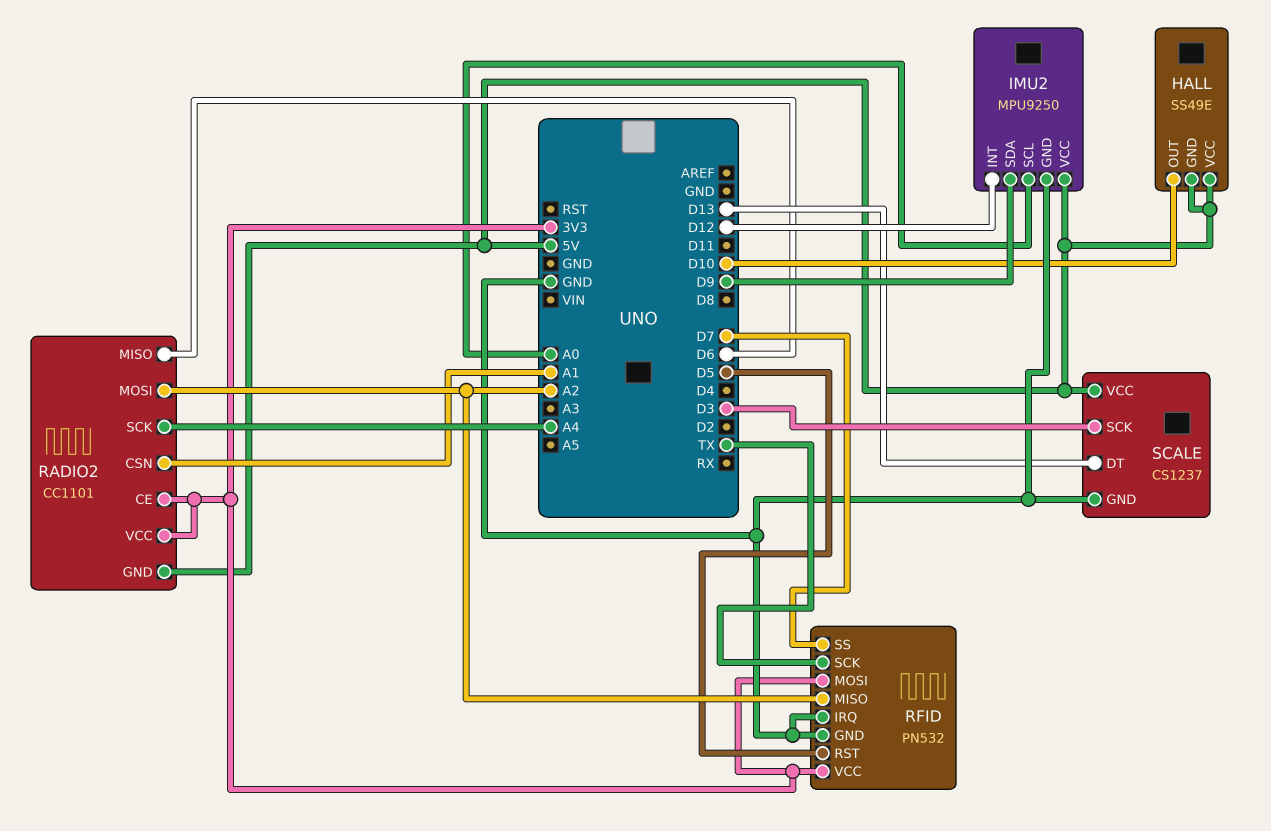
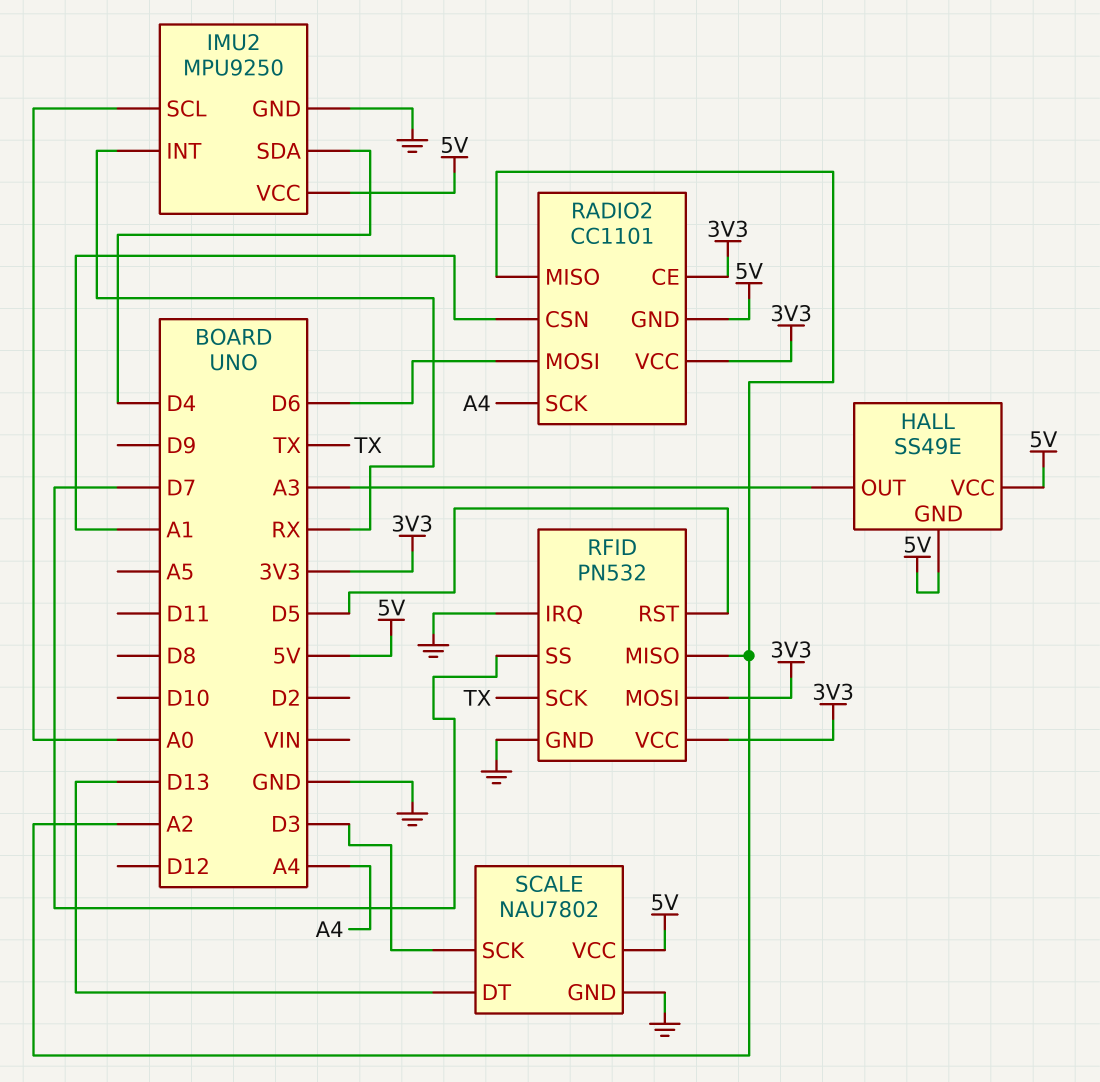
HALL pin OUT: D10 -> A3
IMU2 pin INT: D12 -> RX
IMU2 pin SDA: D9 -> D4
RADIO2 pin MISO: D6 -> A2
RADIO2 pin MOSI: A2 -> D6
SCALE: CS1237 -> NAU7802

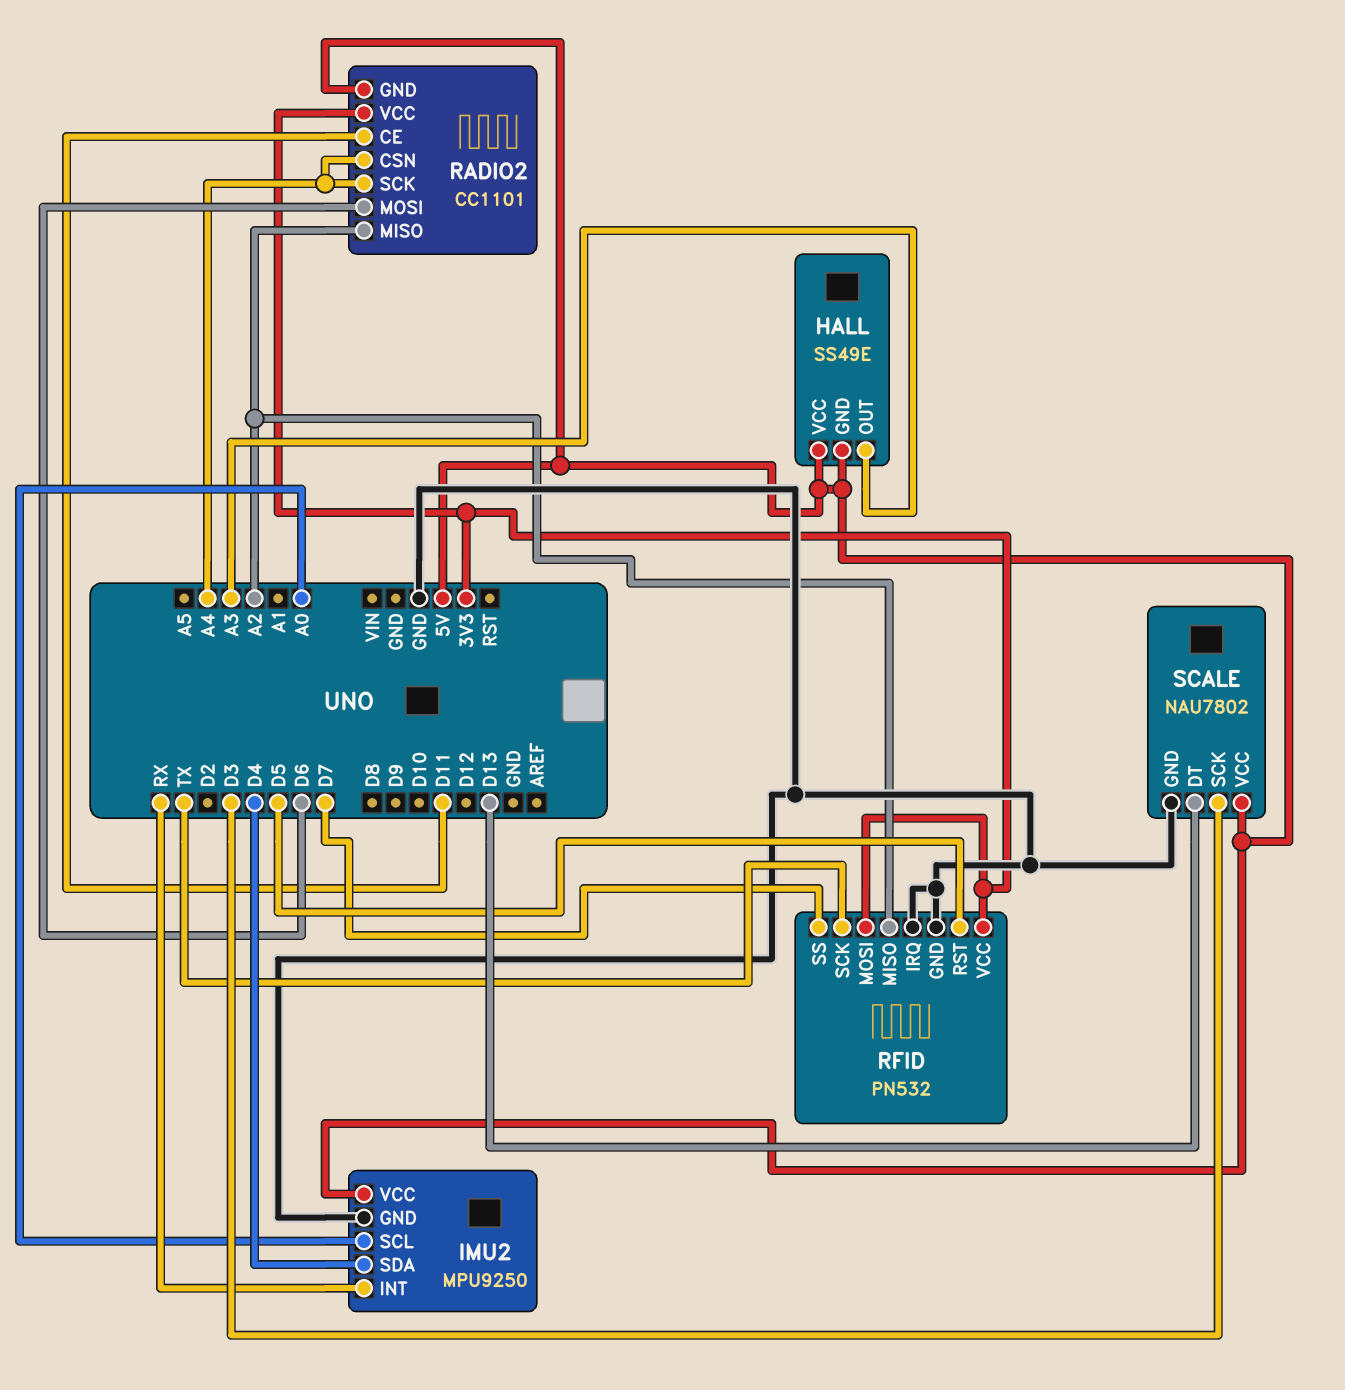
RADIO2 pin CE: 3V3 -> D11
RADIO2 pin CSN: A1 -> A4

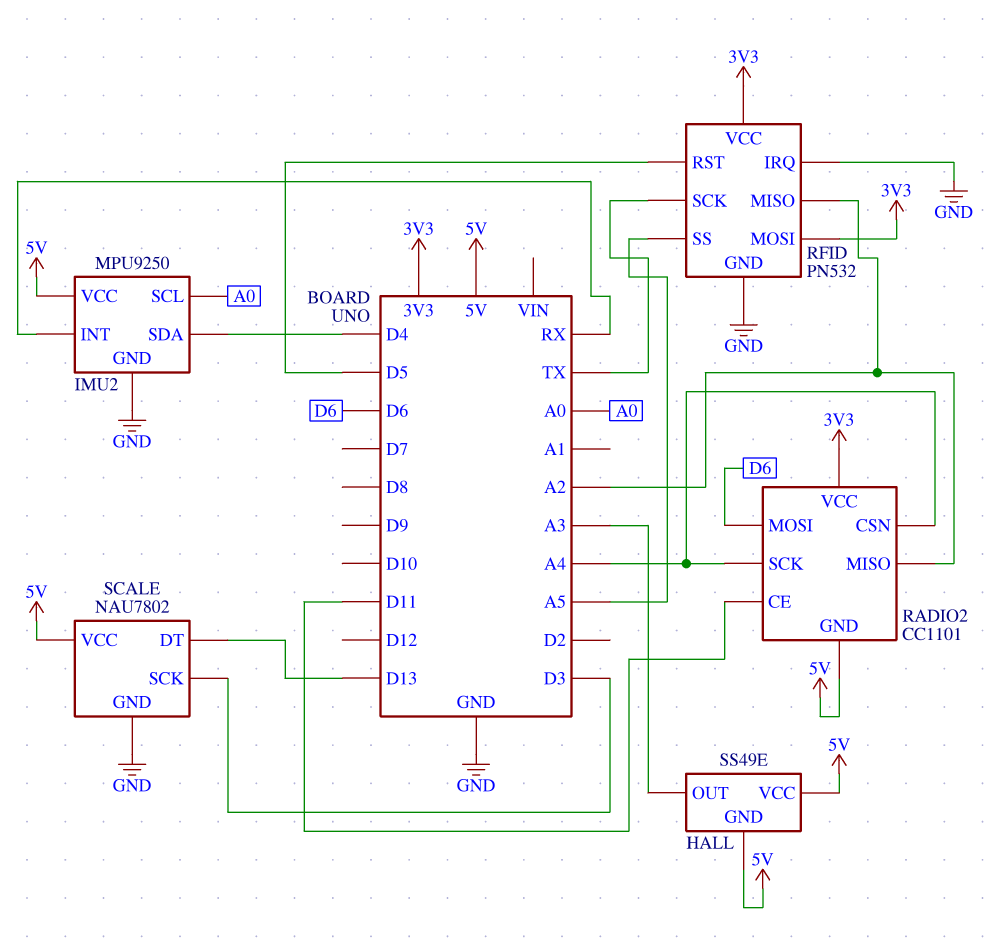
RFID pin SS: D7 -> A5

